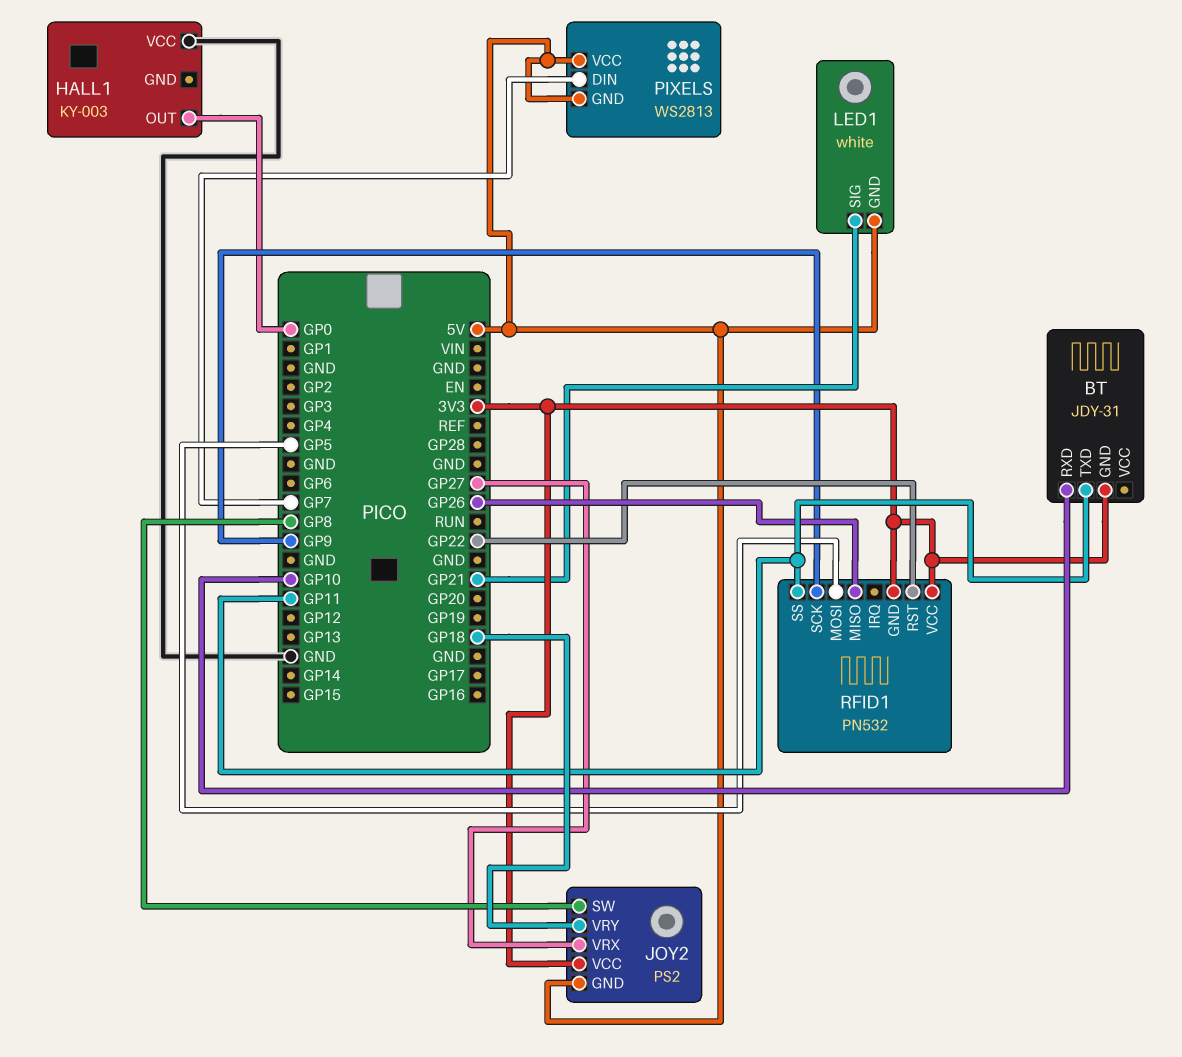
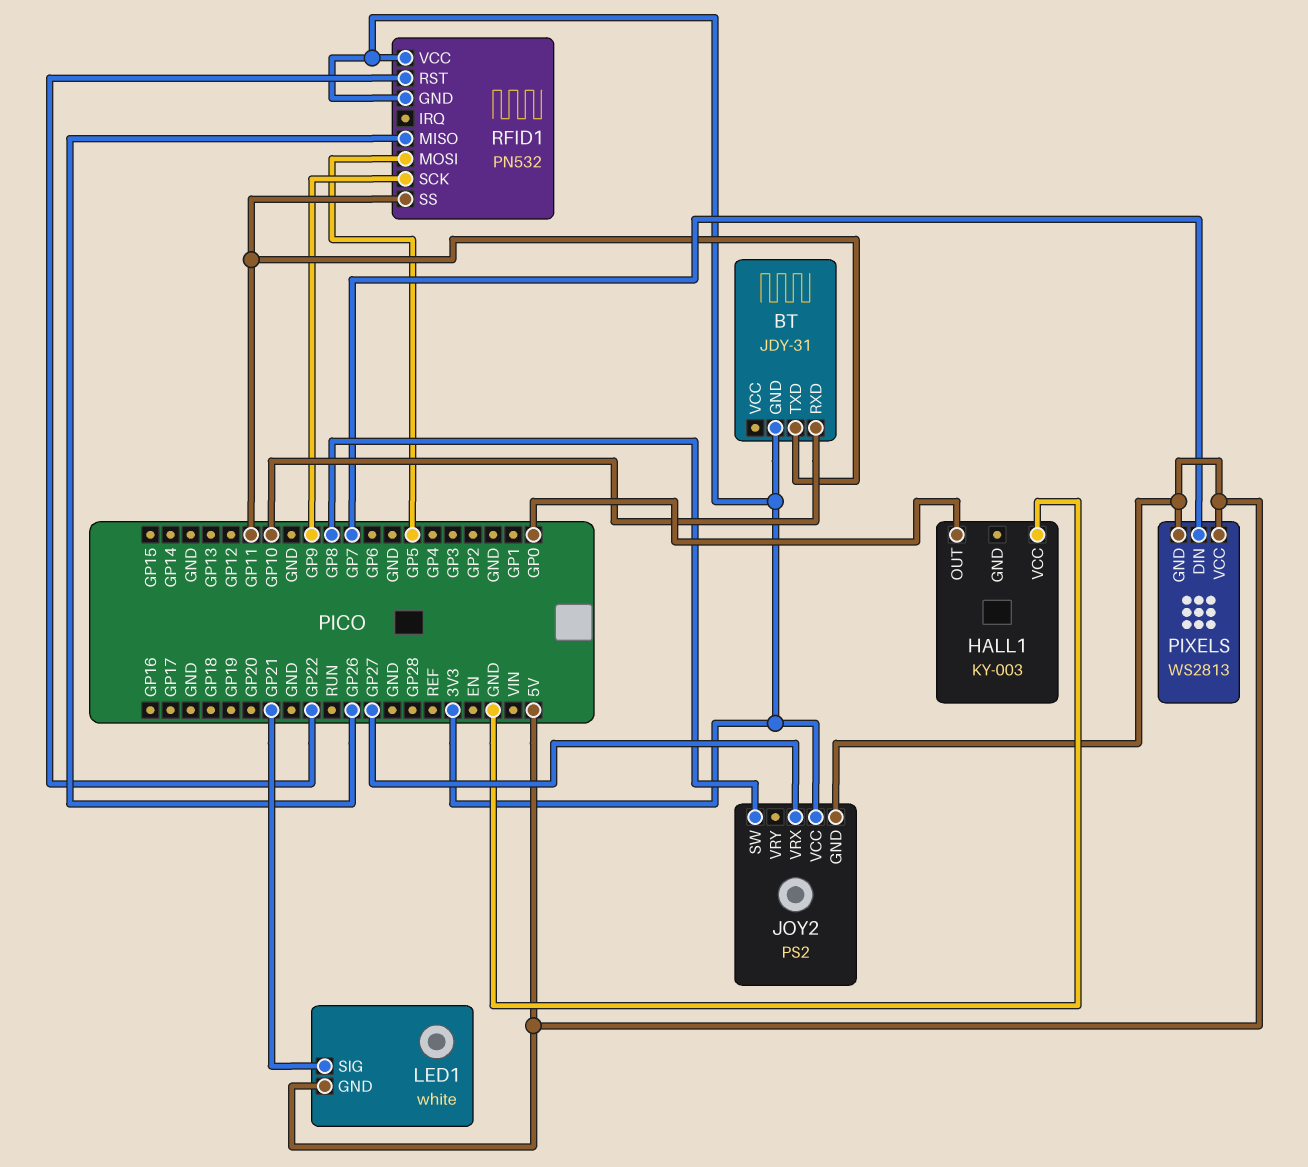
JOY2 pin VRY: GP18 -> none

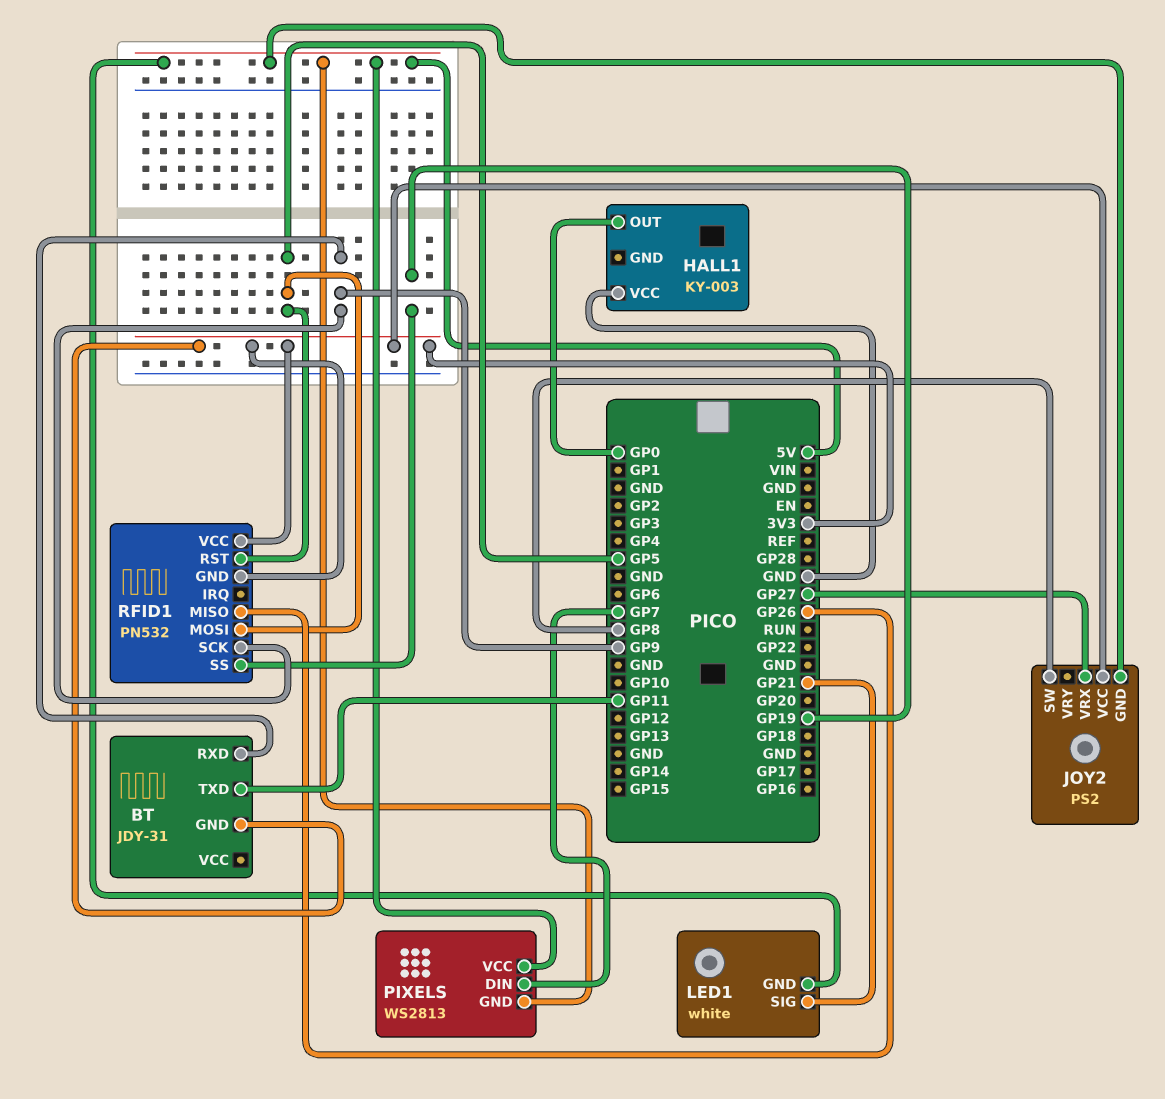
BT pin RXD: GP10 -> GP9
RFID1 pin RST: GP22 -> GP5
RFID1 pin SS: GP11 -> GP19

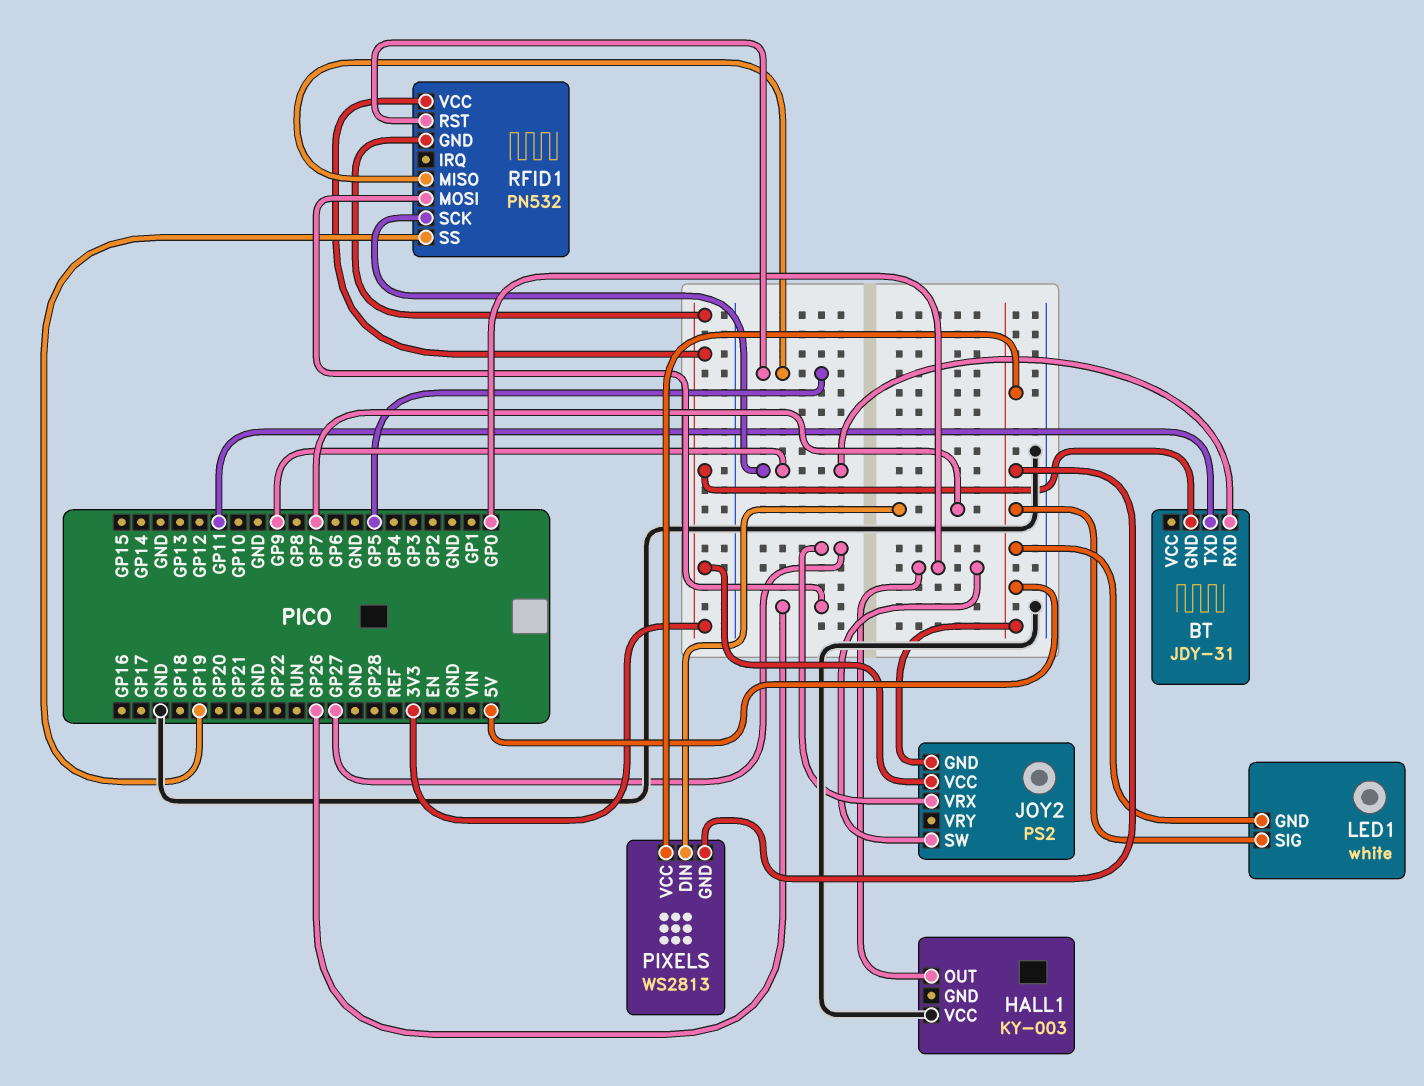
JOY2 pin SW: GP8 -> GP0
LED1 pin SIG: GP21 -> 5V
RFID1 pin MISO: GP26 -> GP5
RFID1 pin MOSI: GP5 -> GP26

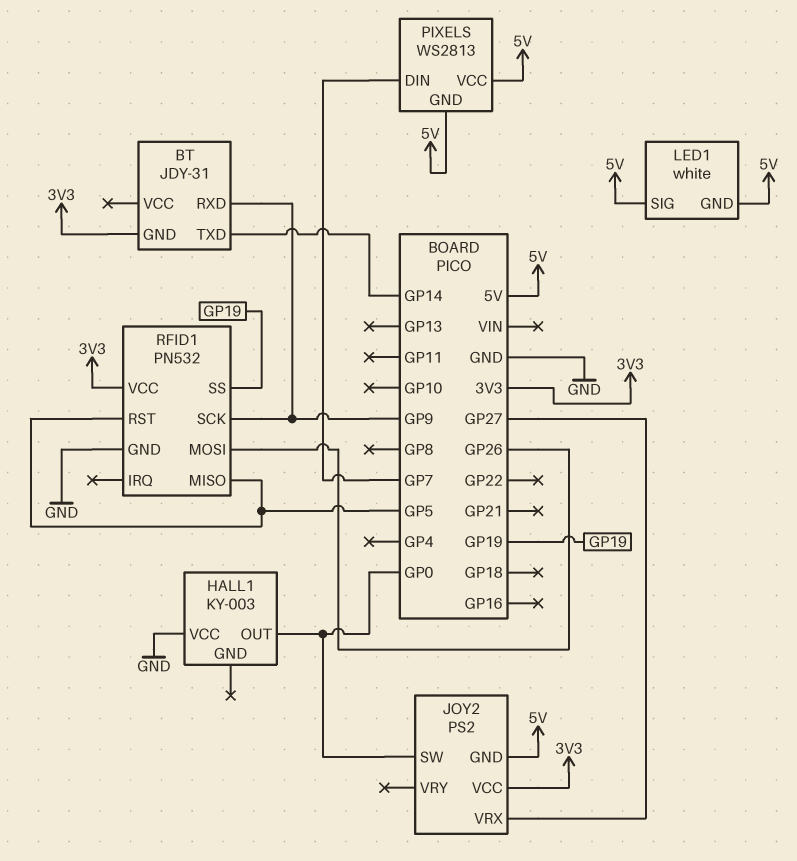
BT pin TXD: GP11 -> GP14
RFID1 pin GND: 3V3 -> GND

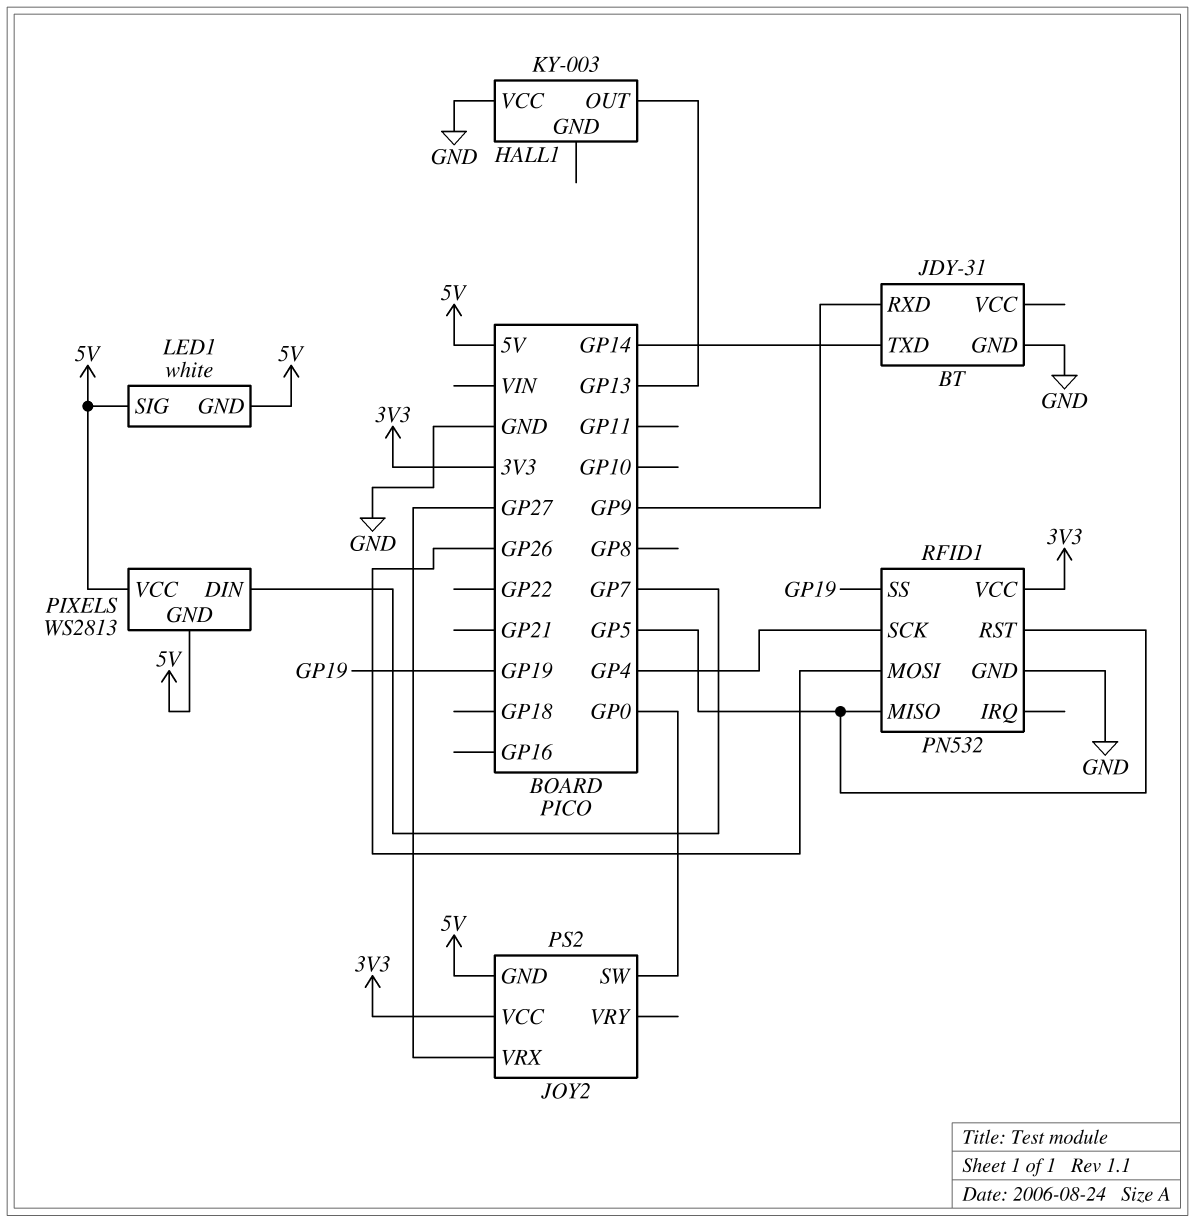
BT pin GND: 3V3 -> GND
HALL1 pin OUT: GP0 -> GP13
RFID1 pin SCK: GP9 -> GP4

